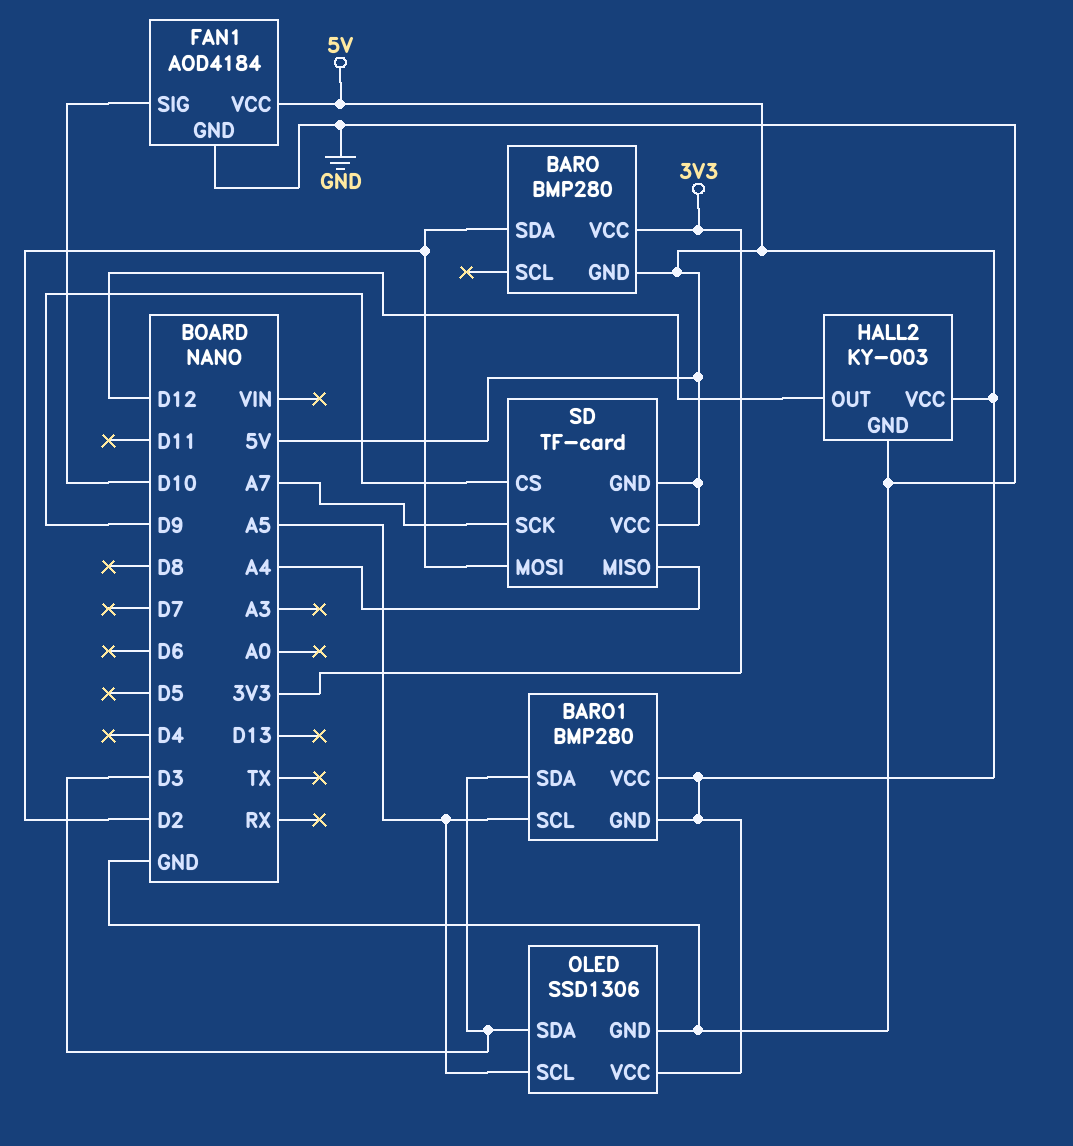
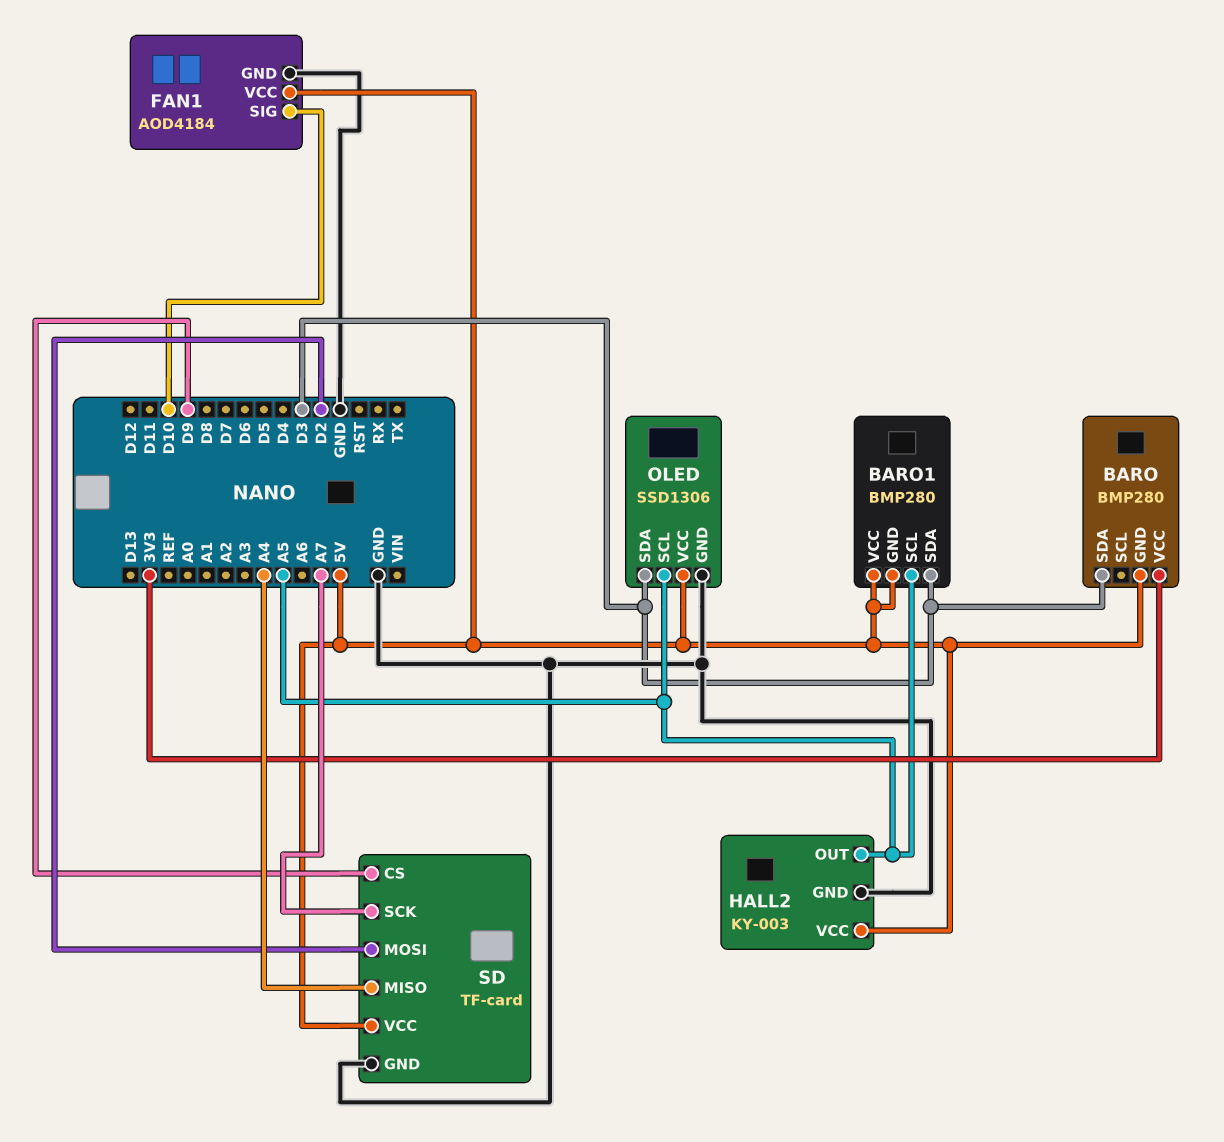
BARO pin SDA: D2 -> D3
HALL2 pin OUT: D12 -> A5
SD pin GND: 5V -> GND

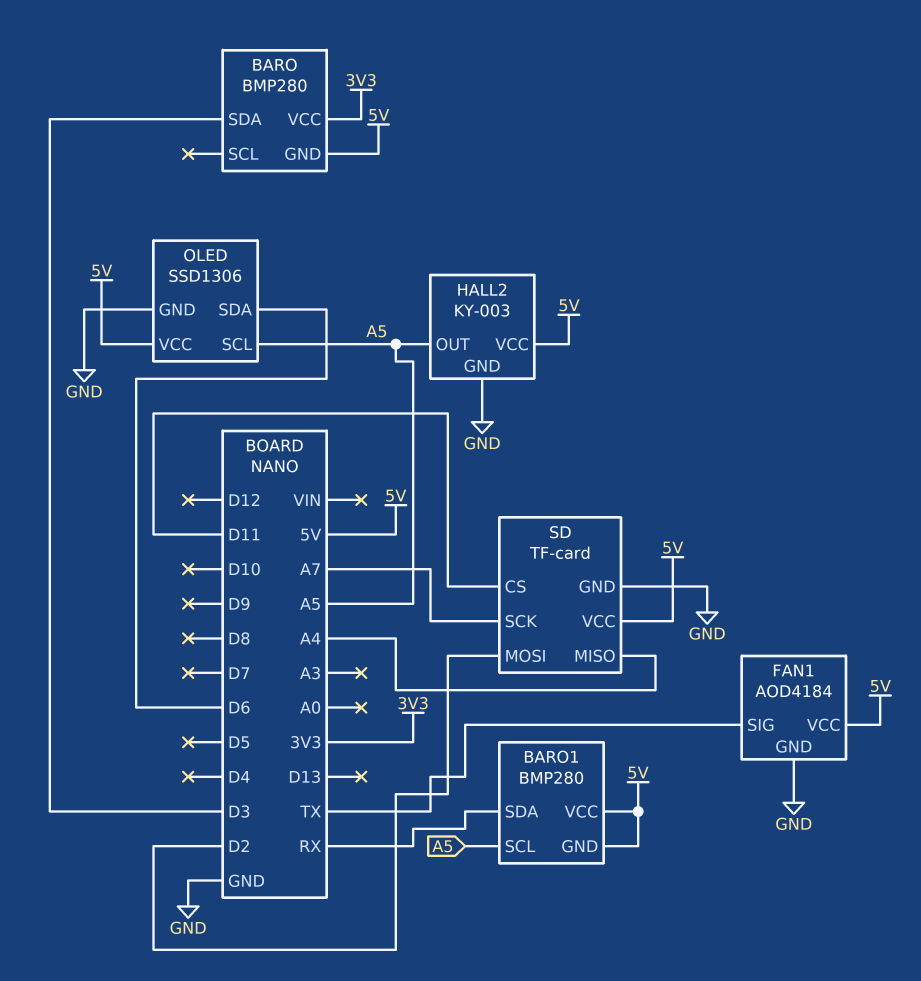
BARO1 pin SDA: D3 -> RX
FAN1 pin SIG: D10 -> TX
OLED pin SDA: D3 -> D6
SD pin CS: D9 -> D11

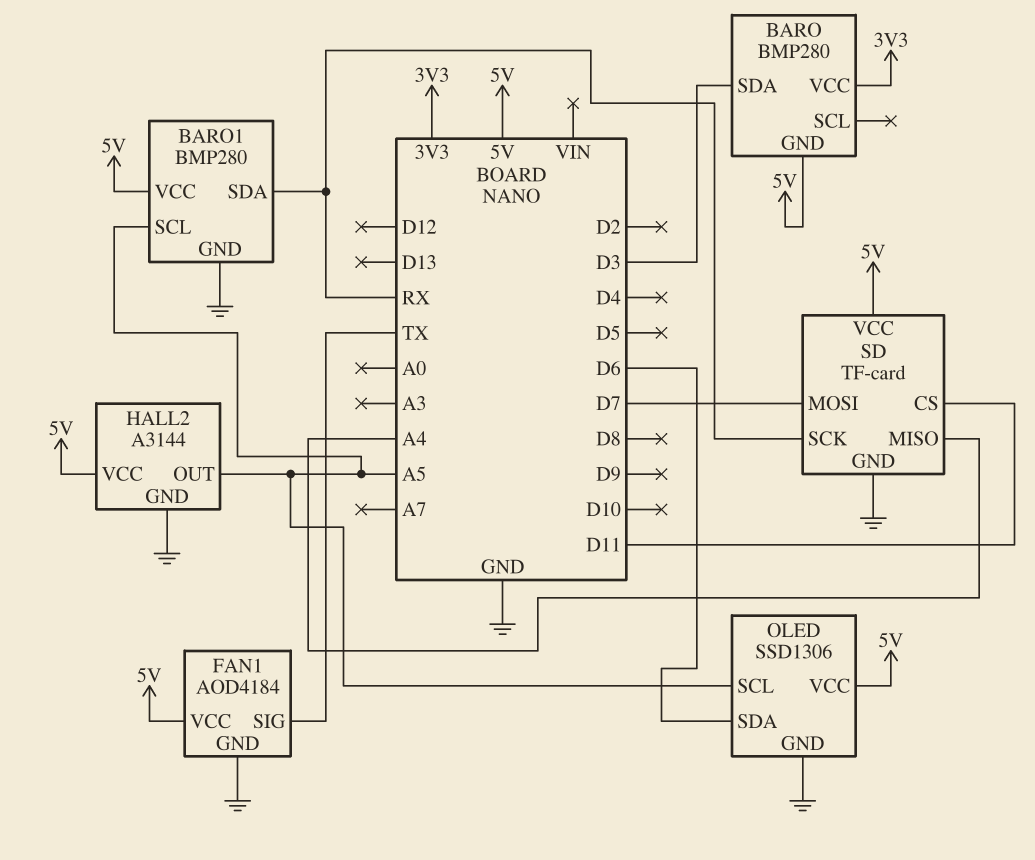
BARO1 pin GND: 5V -> GND
HALL2: KY-003 -> A3144
SD pin MOSI: D2 -> D7
SD pin SCK: A7 -> RX

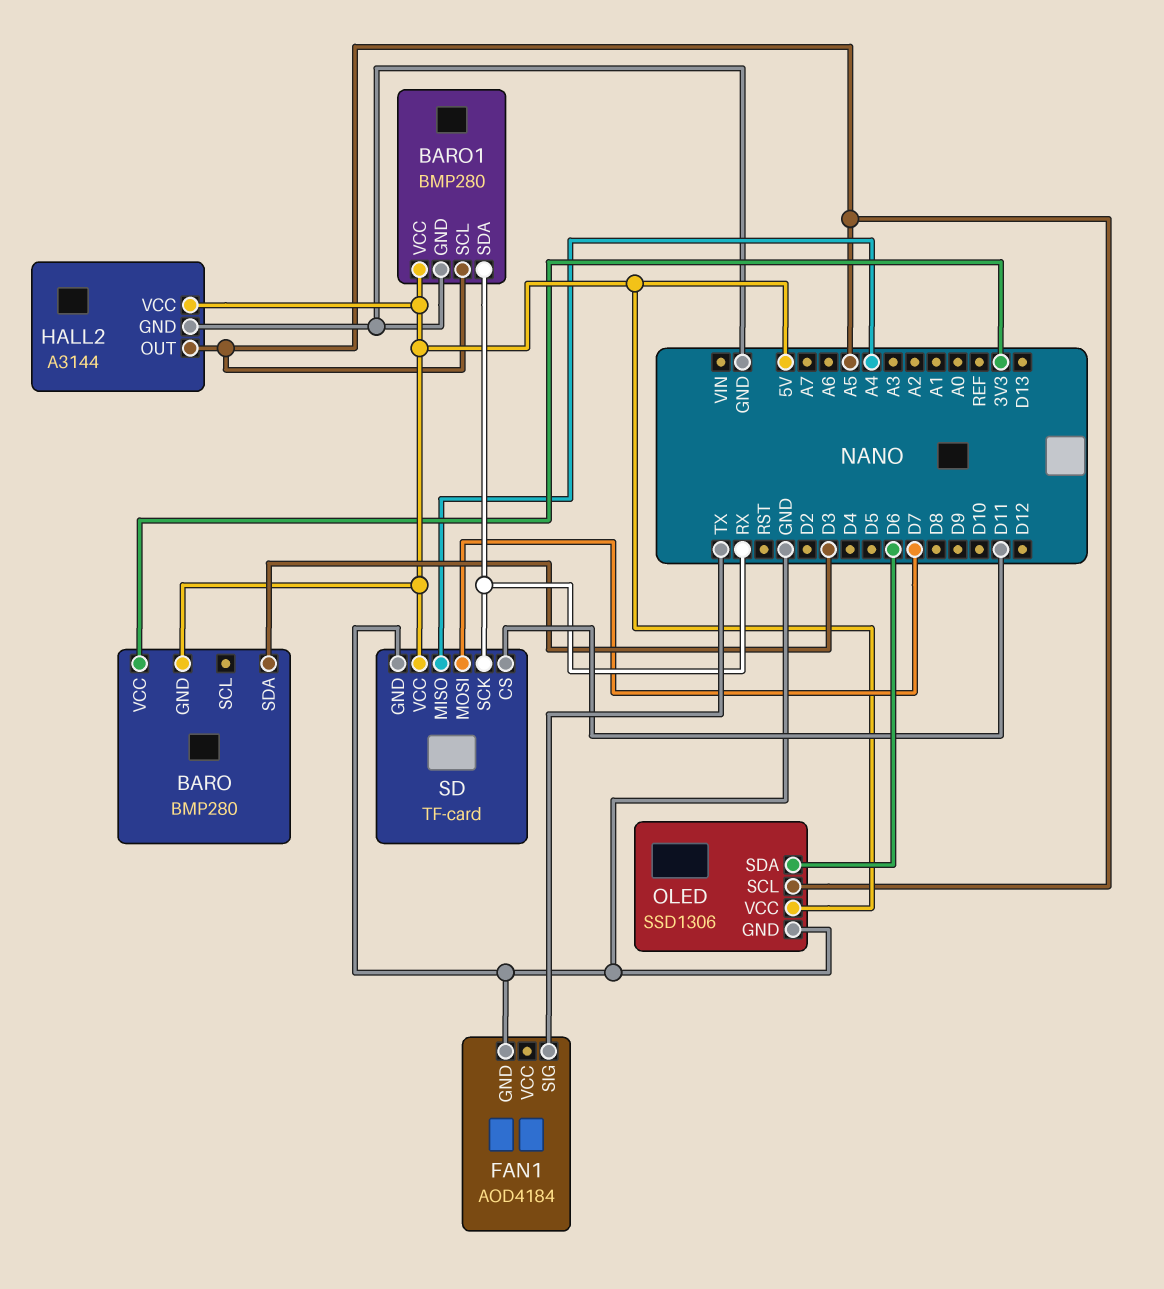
FAN1 pin VCC: 5V -> none

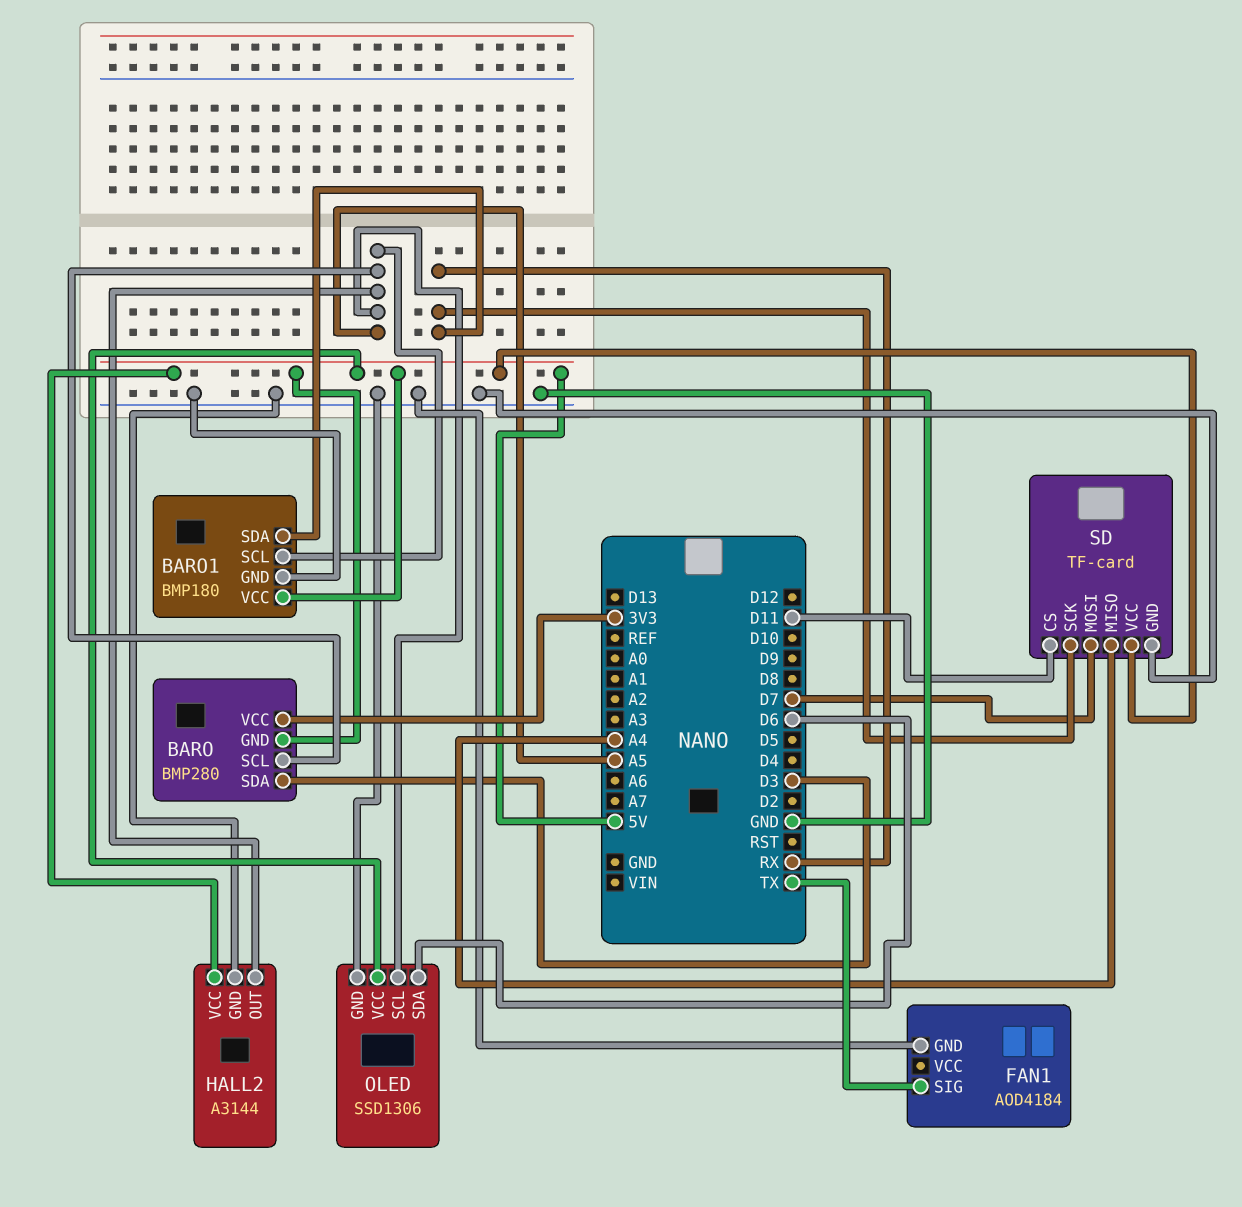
BARO pin SCL: none -> A5
BARO1: BMP280 -> BMP180

